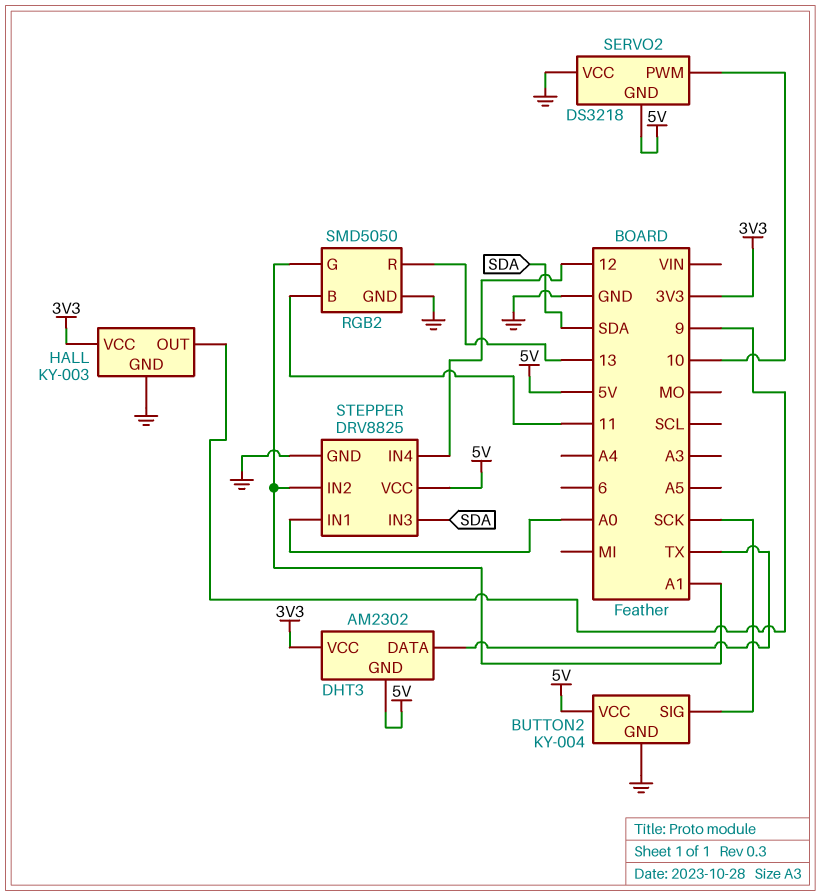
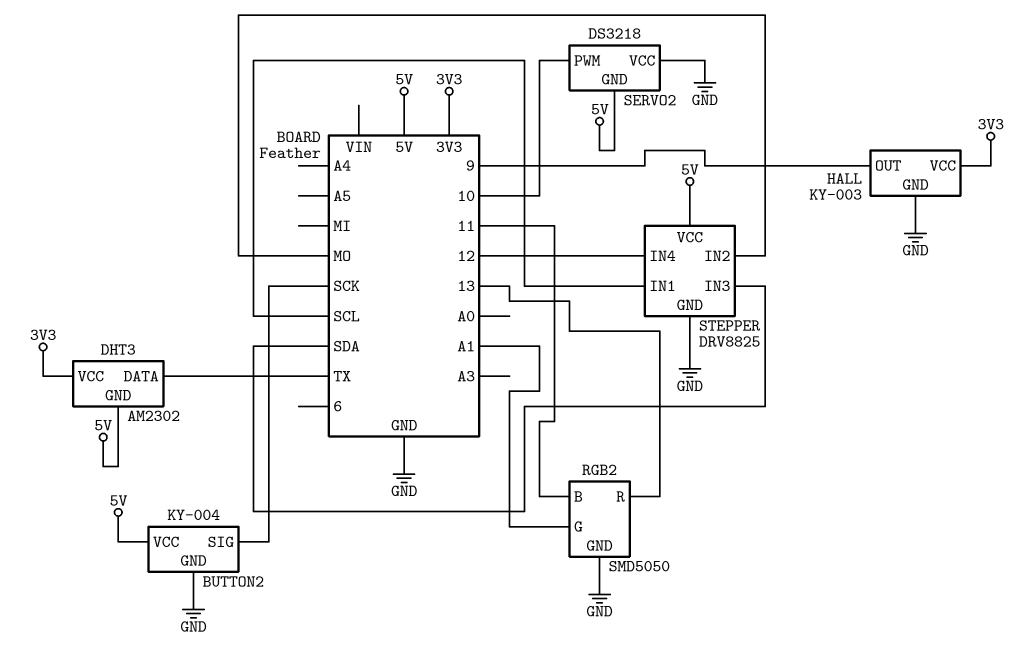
STEPPER pin IN1: A0 -> SCL
STEPPER pin IN2: A1 -> MO

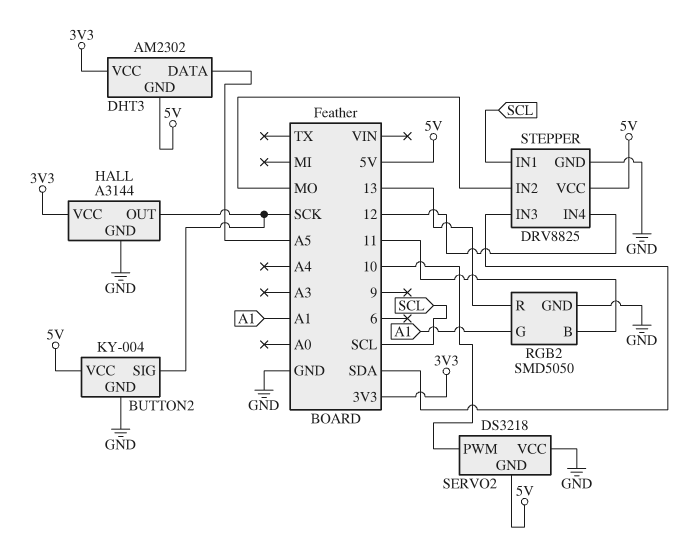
DHT3 pin DATA: TX -> A5
HALL: KY-003 -> A3144
HALL pin OUT: 9 -> SCK

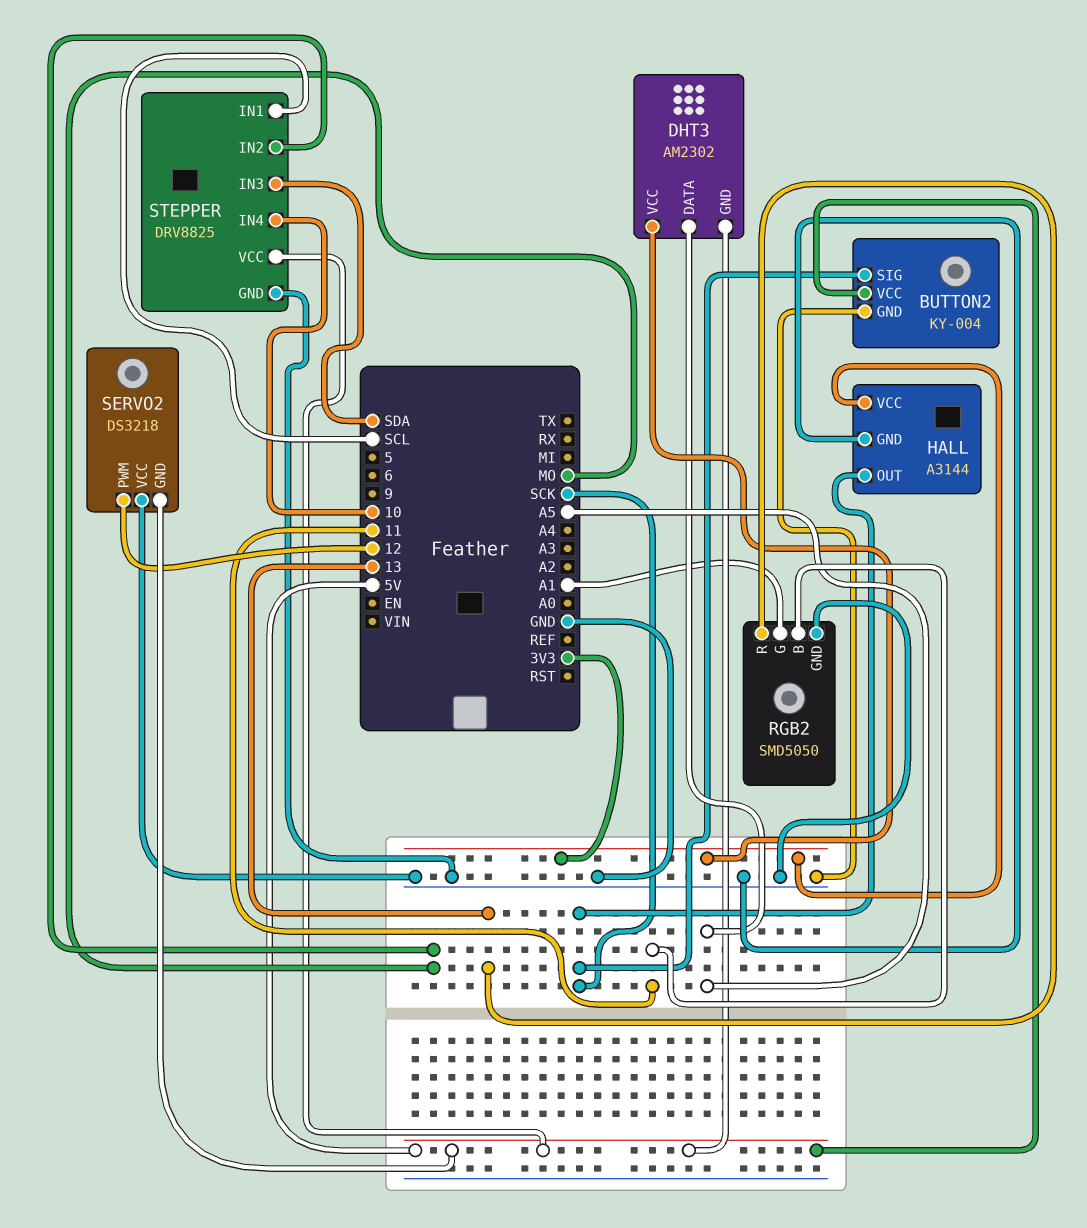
SERVO2 pin PWM: 10 -> 12
STEPPER pin IN4: 12 -> 10

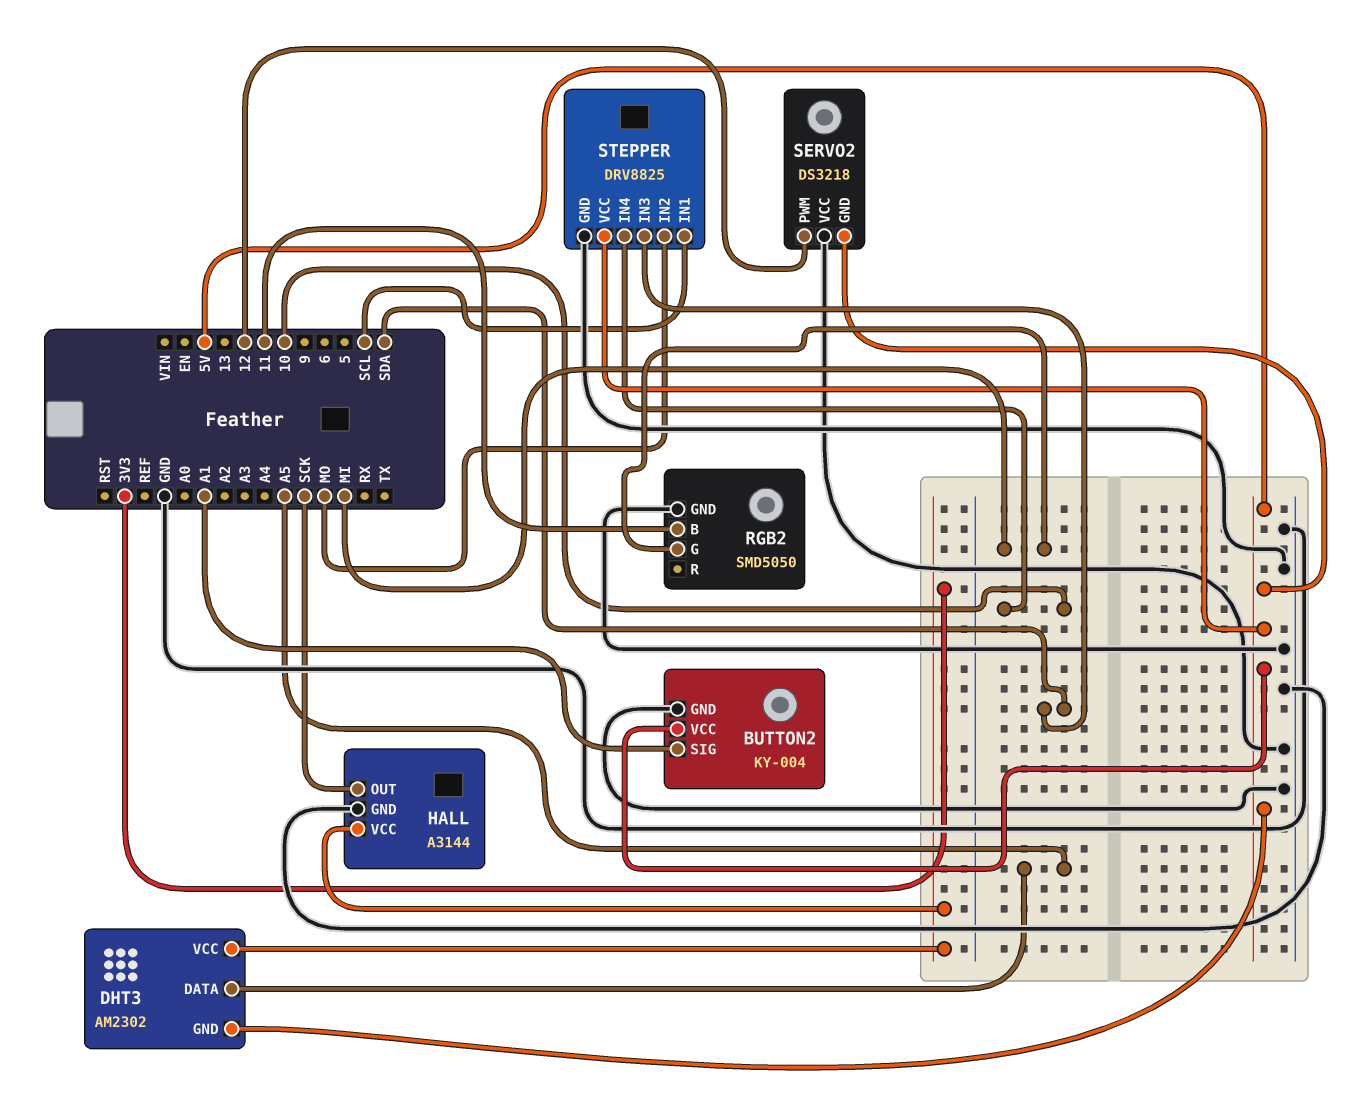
BUTTON2 pin SIG: SCK -> A1
RGB2 pin G: A1 -> MI
RGB2 pin R: 13 -> none

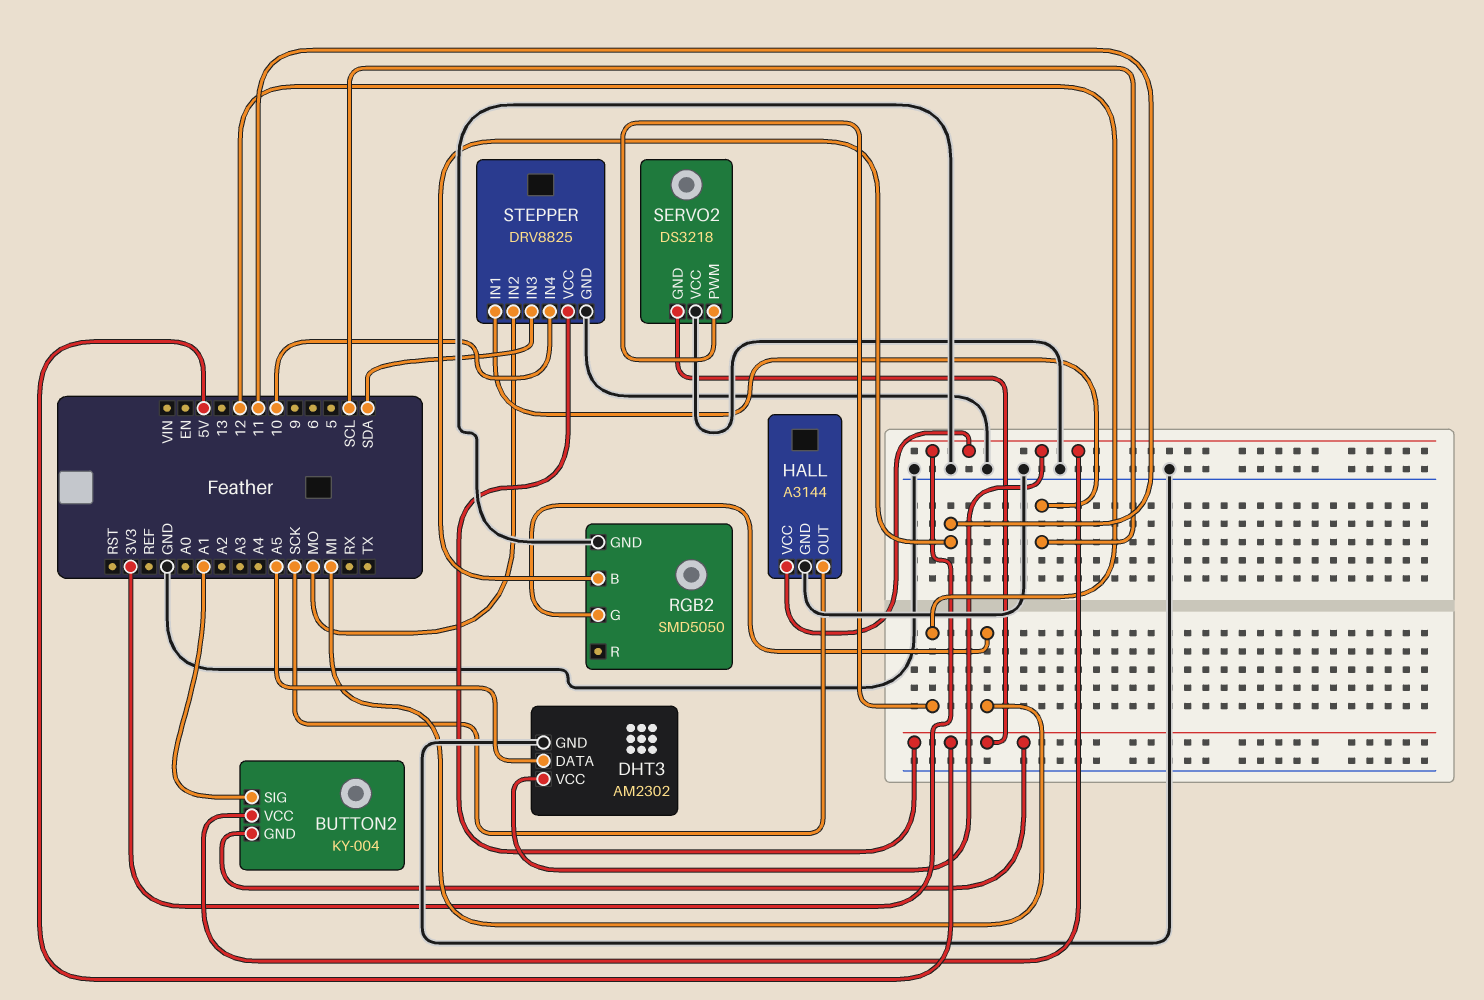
BUTTON2 pin GND: GND -> 5V
BUTTON2 pin VCC: 5V -> 3V3
DHT3 pin GND: 5V -> GND

